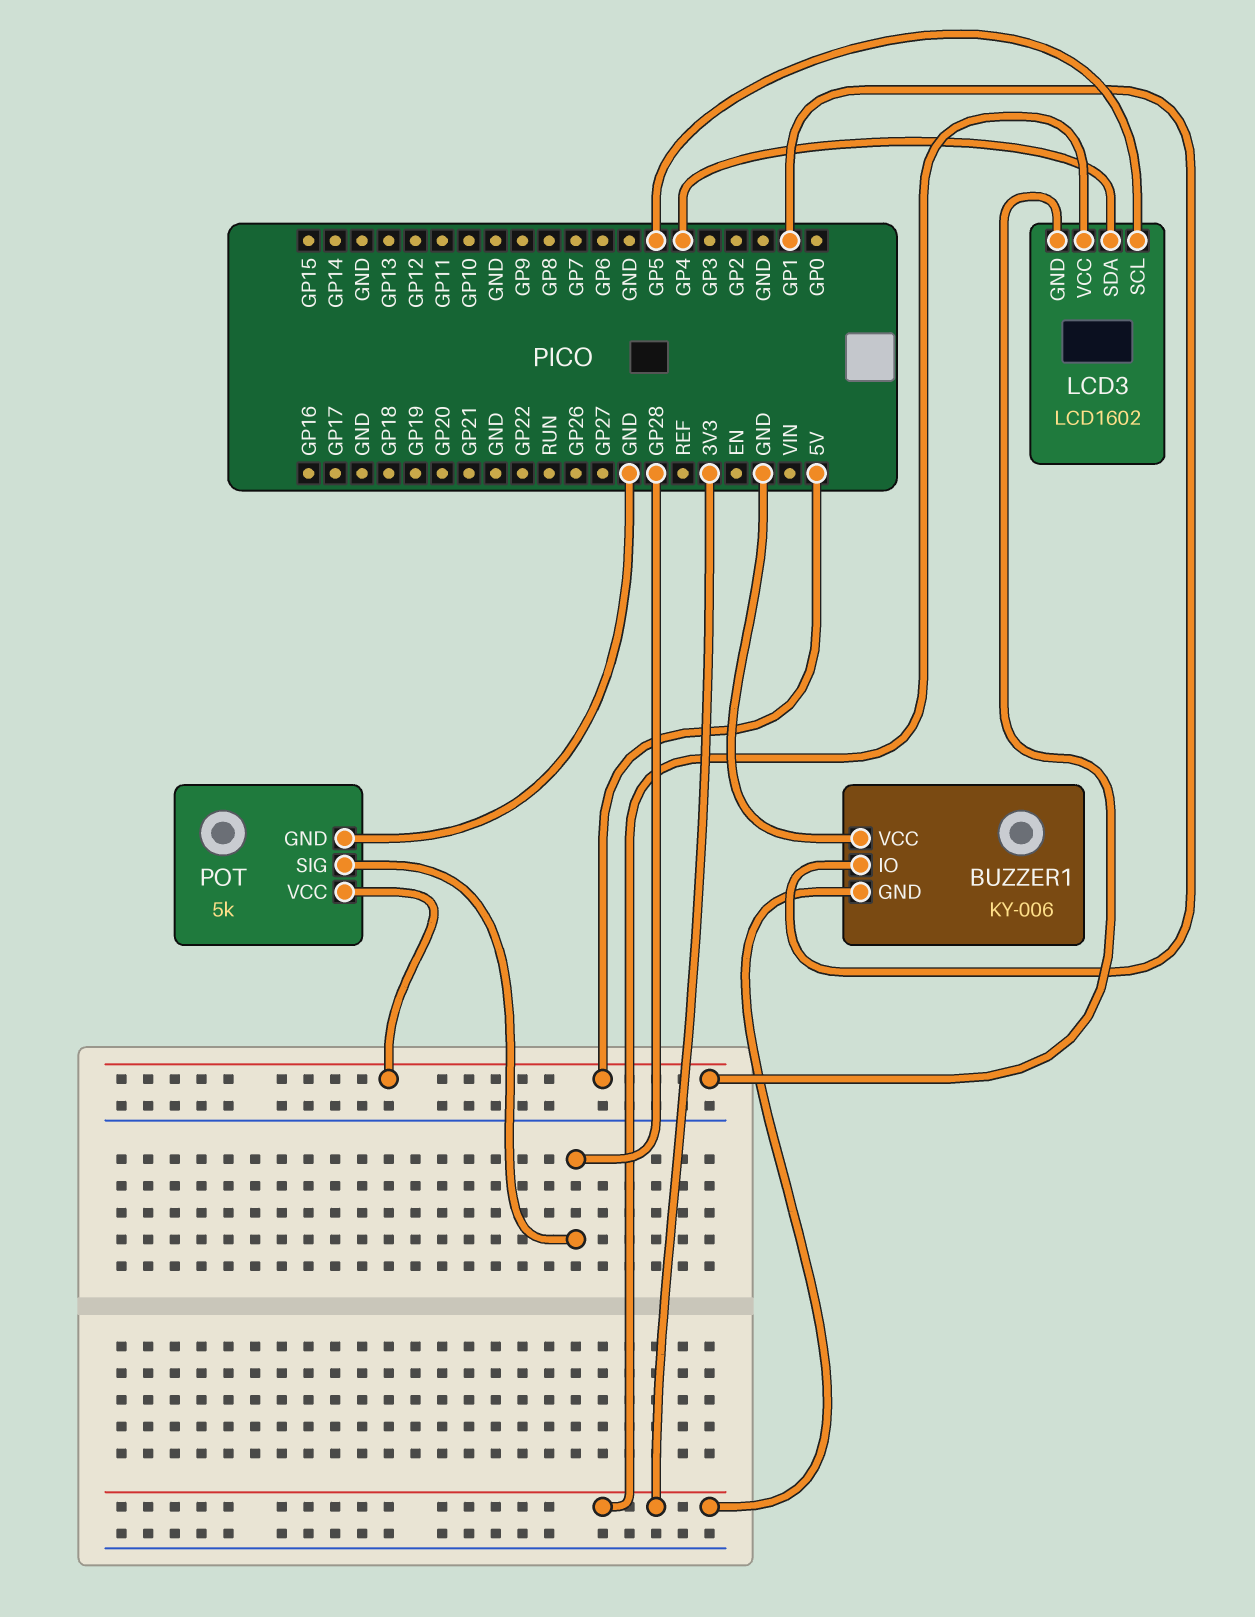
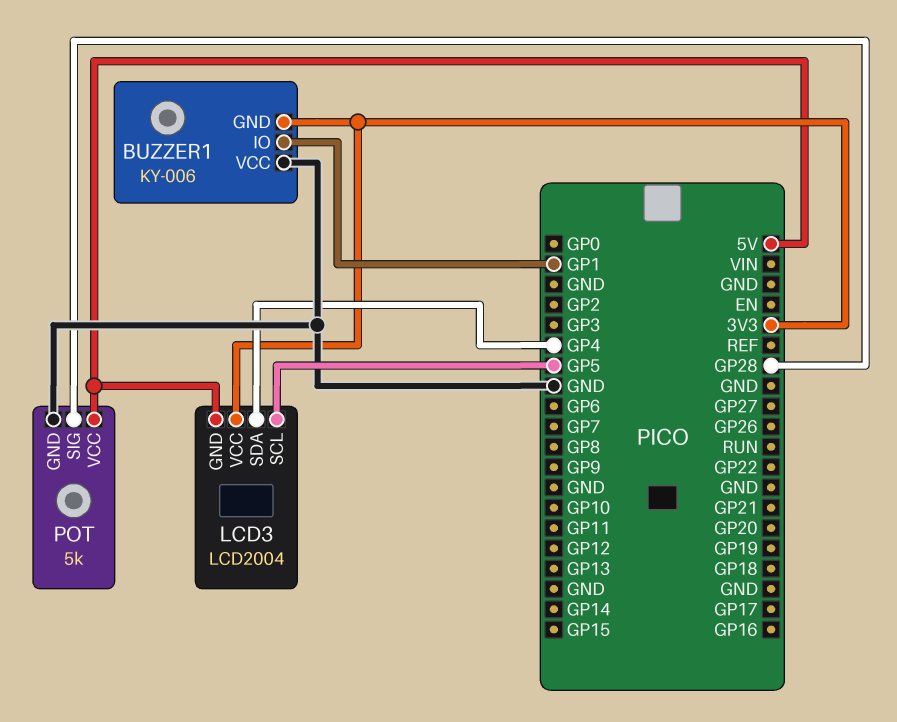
LCD3: LCD1602 -> LCD2004

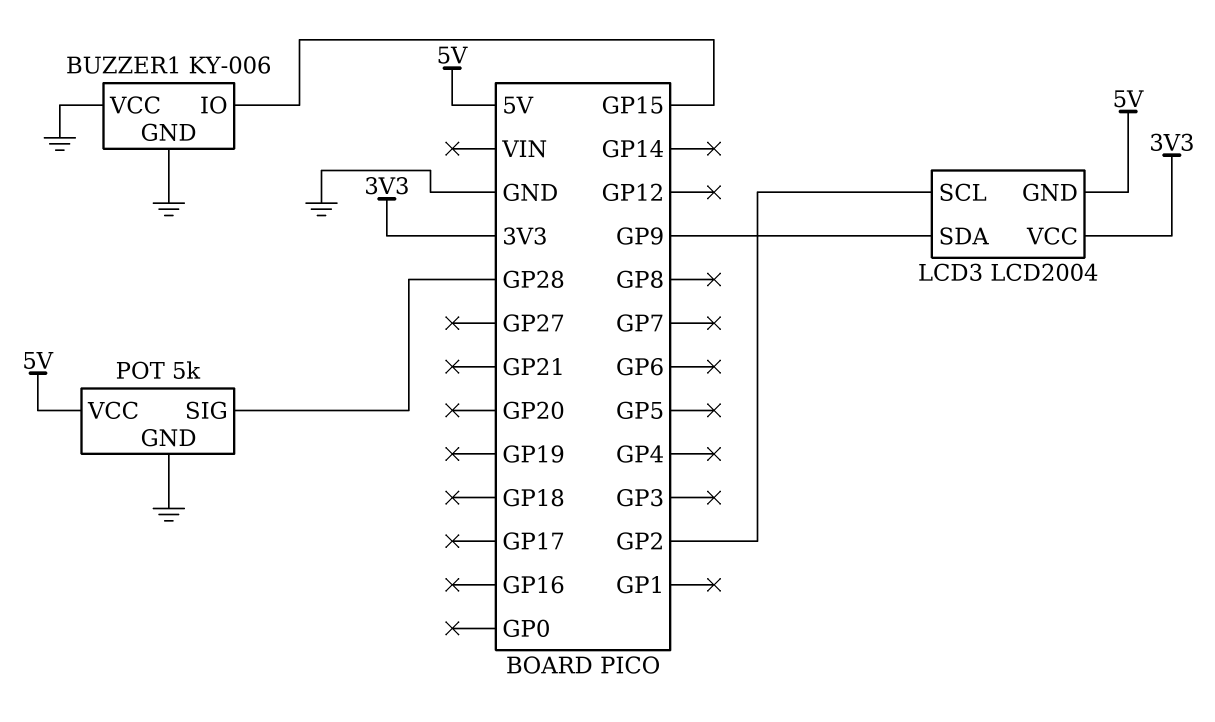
BUZZER1 pin GND: 3V3 -> GND
BUZZER1 pin IO: GP1 -> GP15
LCD3 pin SCL: GP5 -> GP2
LCD3 pin SDA: GP4 -> GP9

